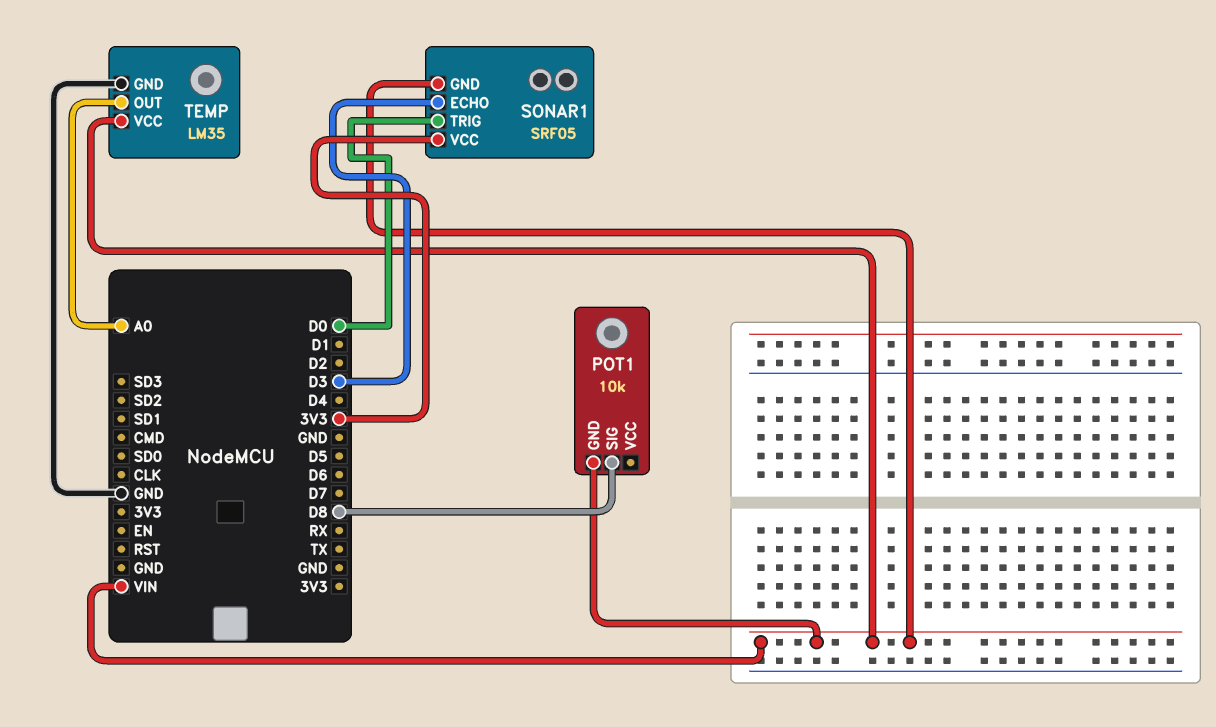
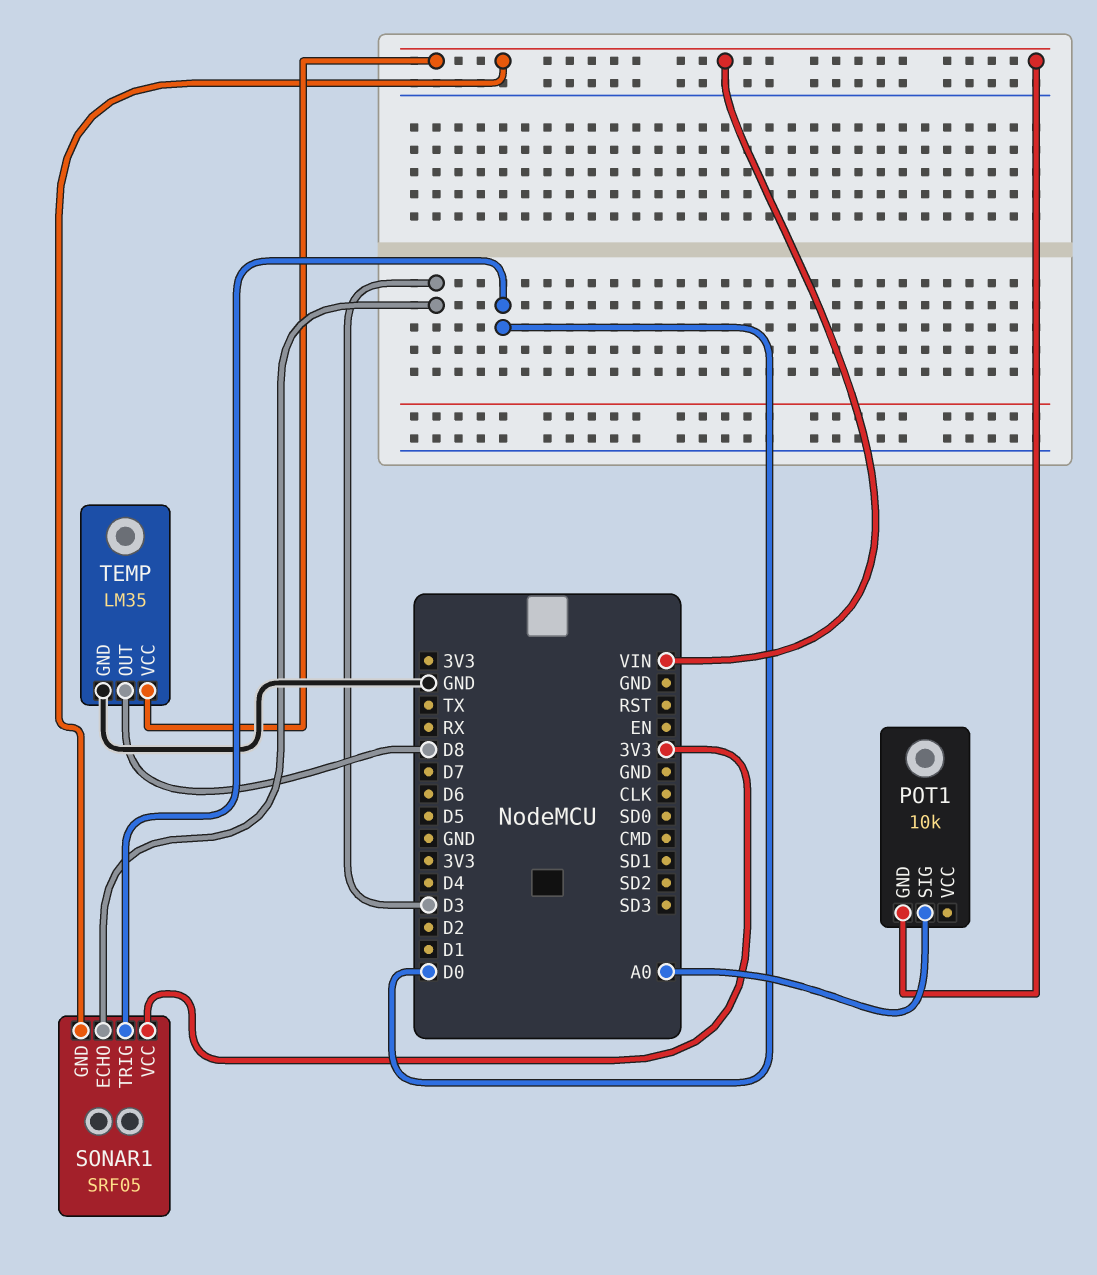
POT1 pin SIG: D8 -> A0
TEMP pin OUT: A0 -> D8

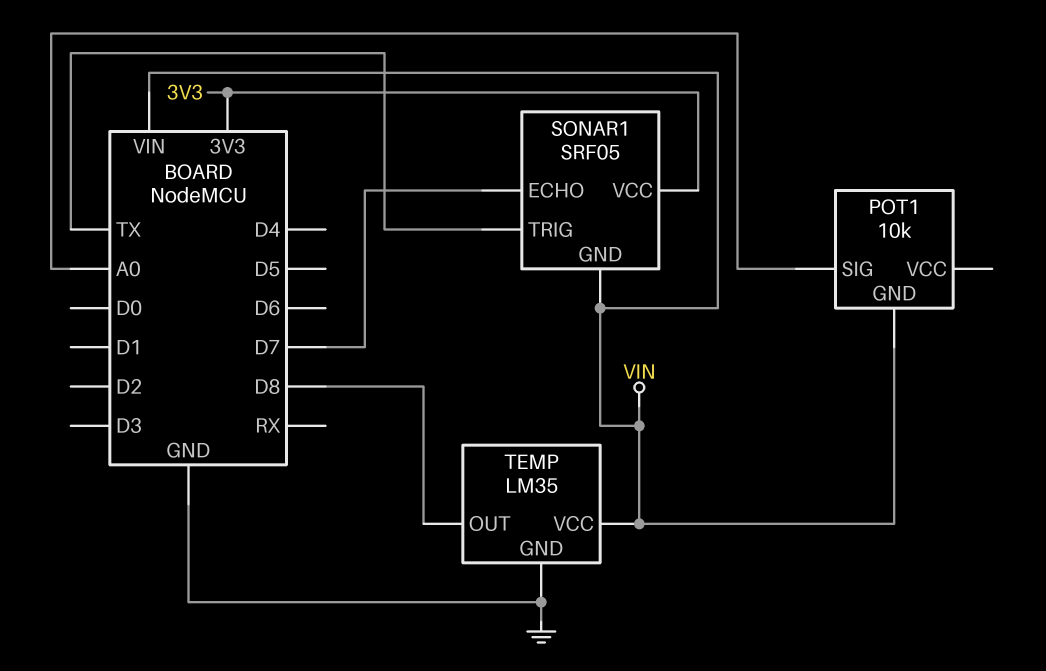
SONAR1 pin ECHO: D3 -> D7
SONAR1 pin TRIG: D0 -> TX

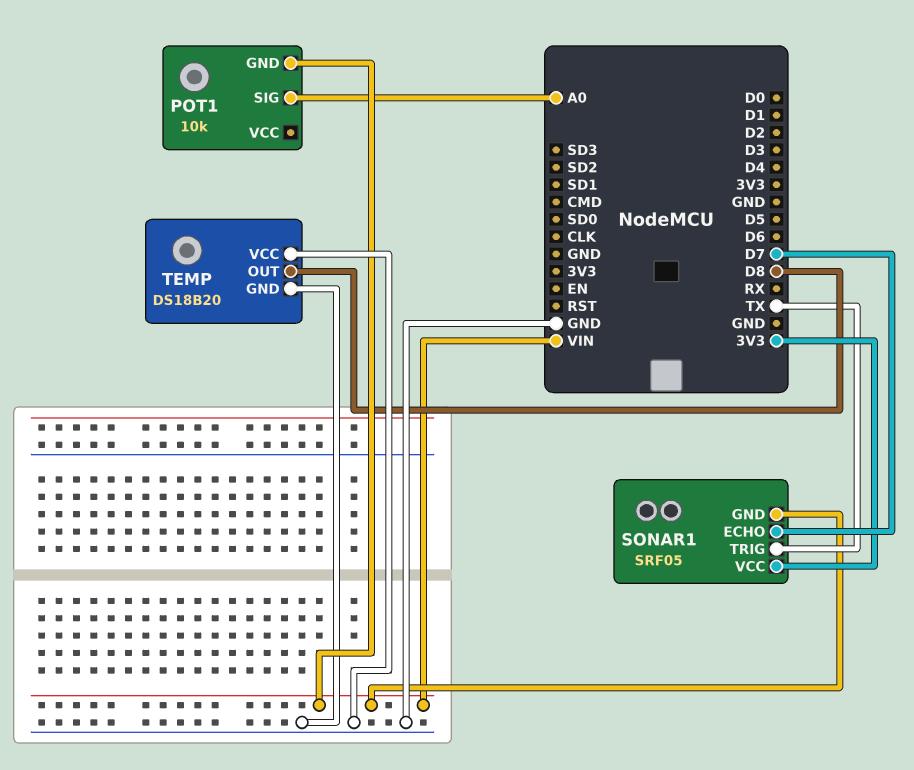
TEMP: LM35 -> DS18B20
TEMP pin VCC: VIN -> GND

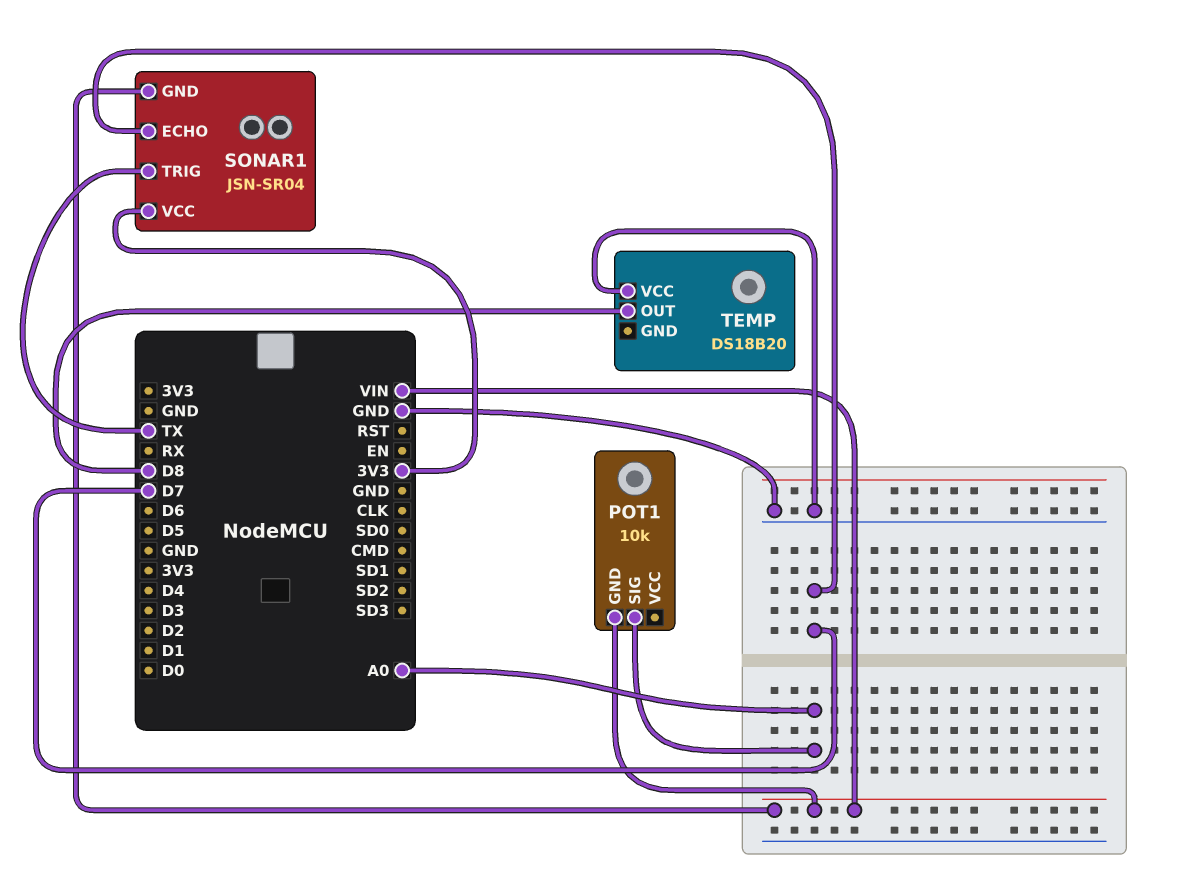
SONAR1: SRF05 -> JSN-SR04
TEMP pin GND: GND -> none

